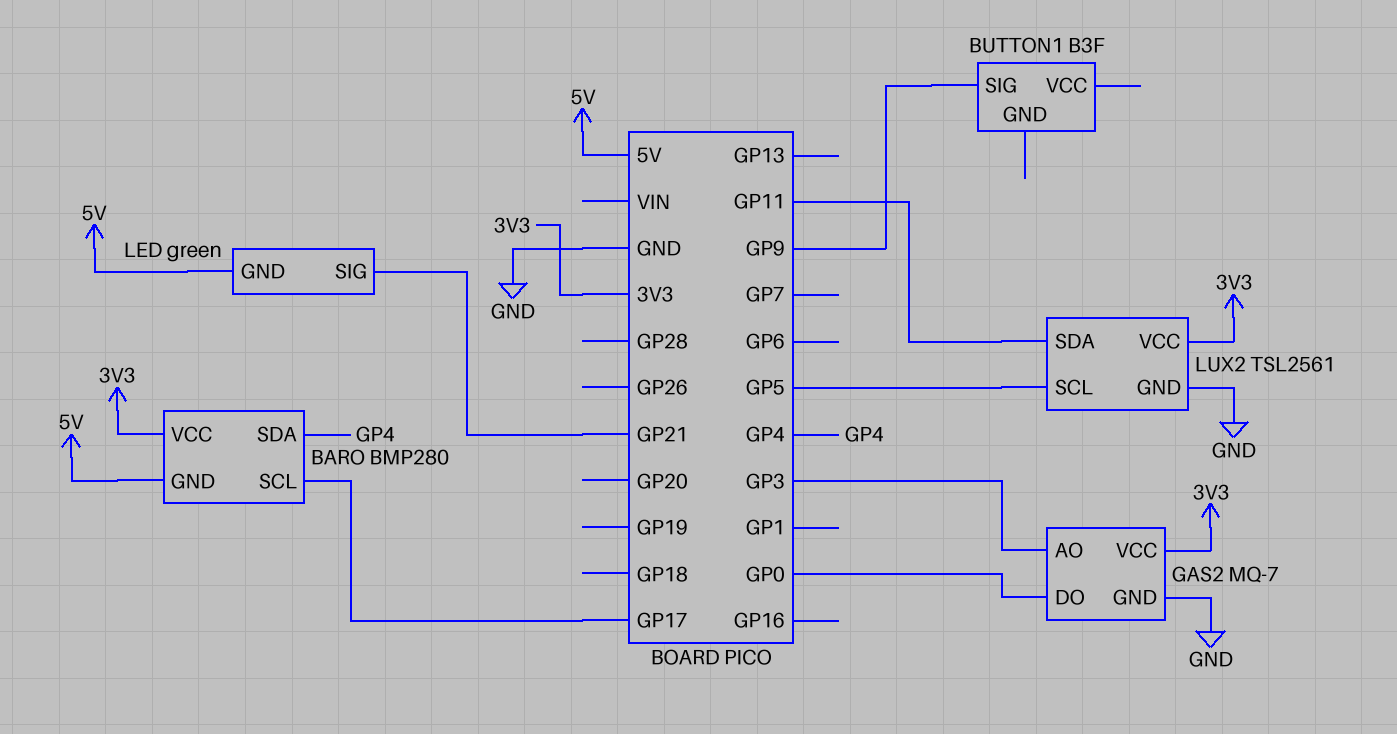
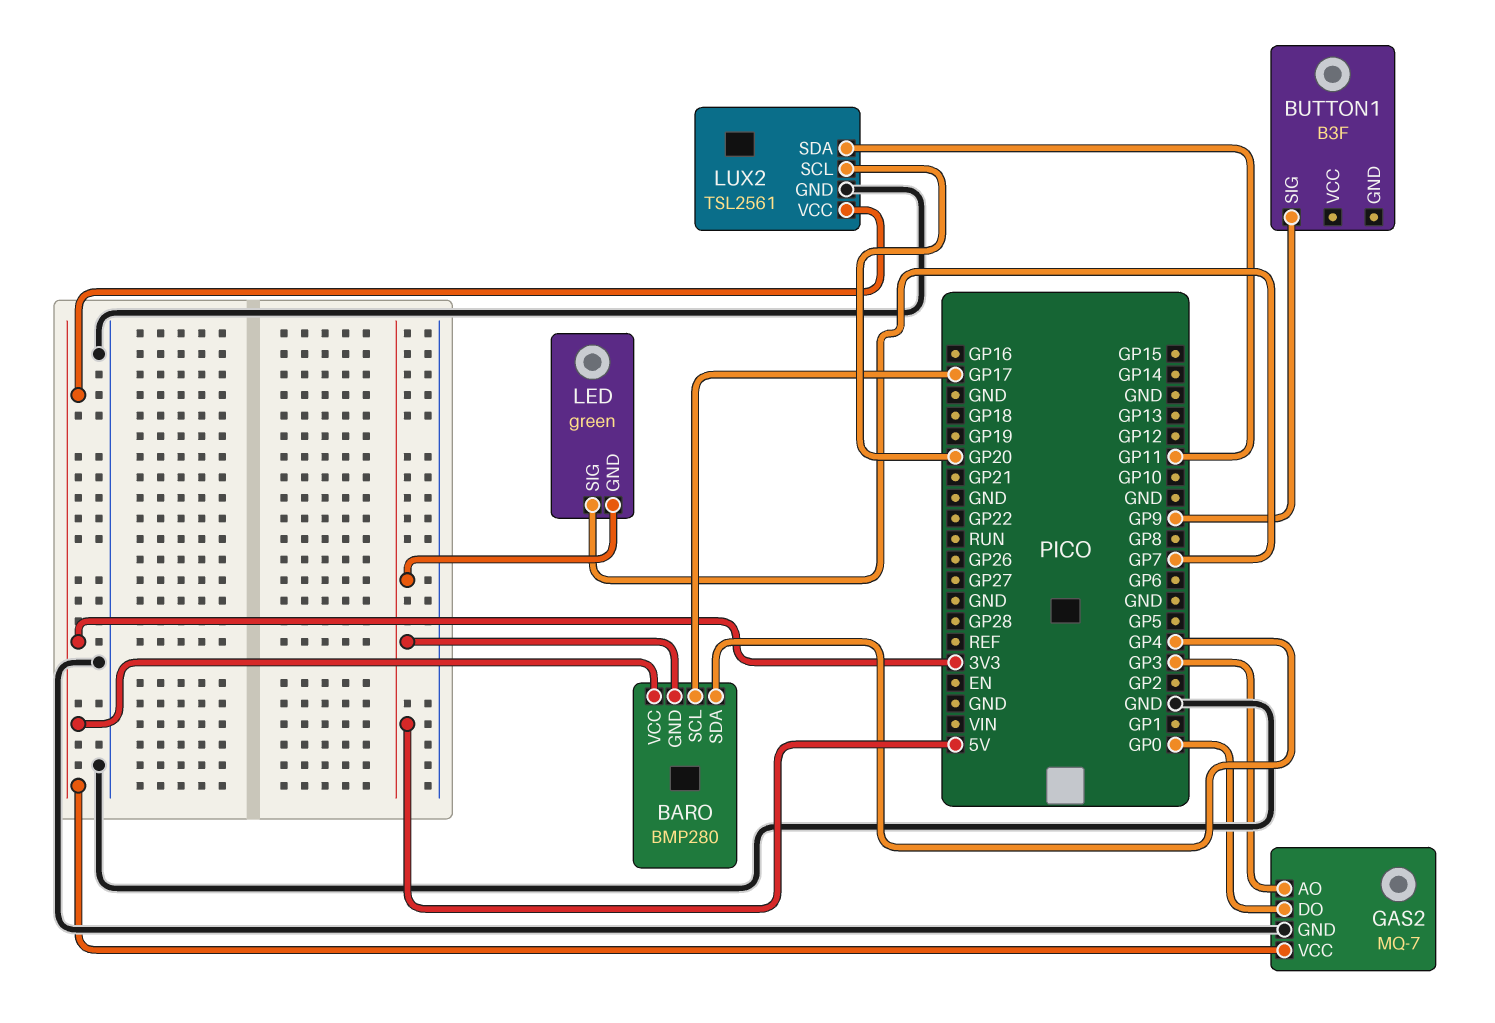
LED pin SIG: GP21 -> GP7
LUX2 pin SCL: GP5 -> GP20

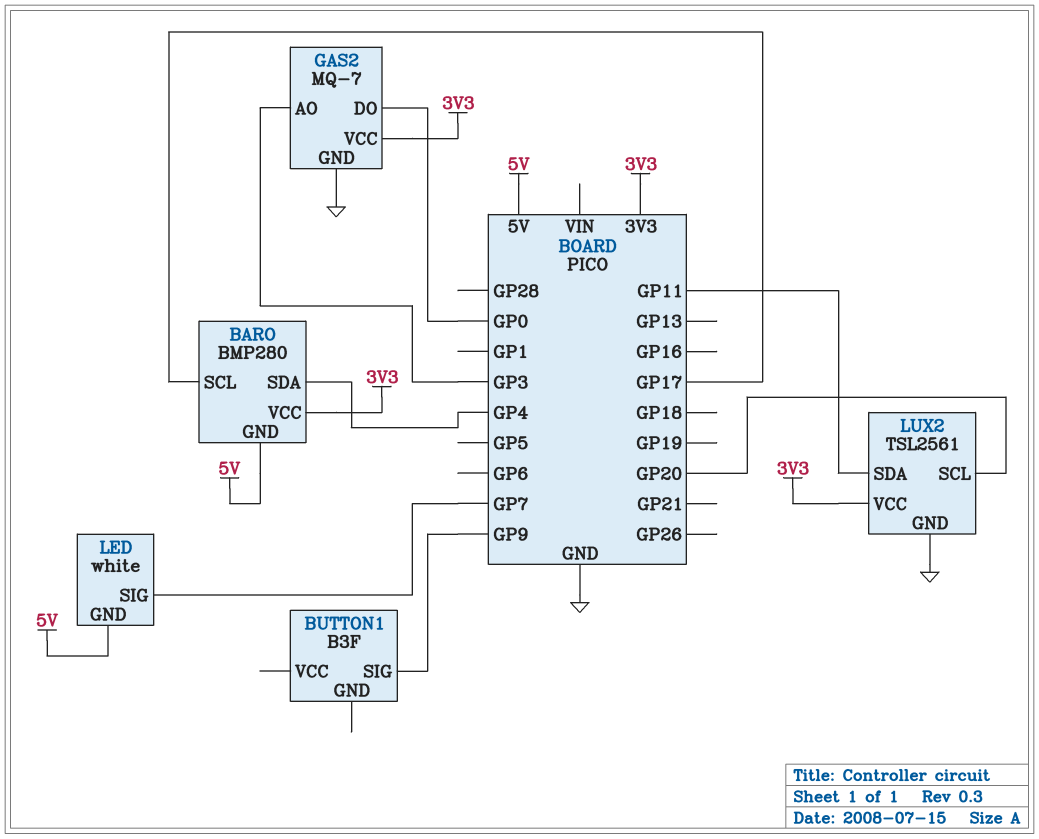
LED: green -> white

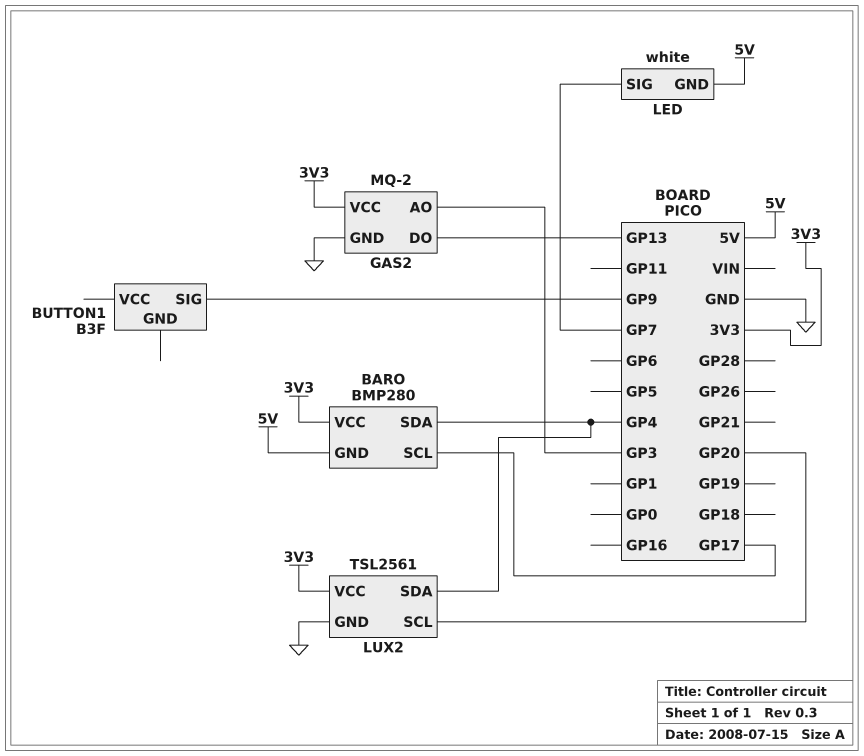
GAS2: MQ-7 -> MQ-2
GAS2 pin DO: GP0 -> GP13
LUX2 pin SDA: GP11 -> GP4

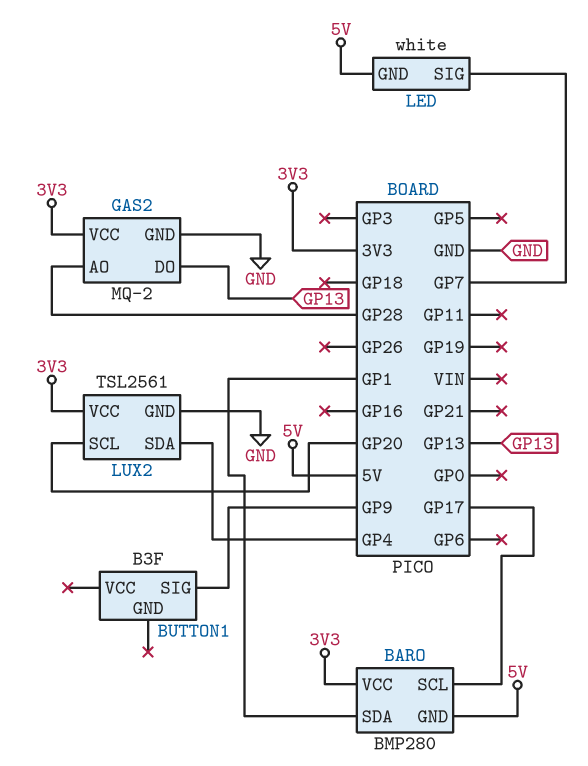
BARO pin SDA: GP4 -> GP1
GAS2 pin AO: GP3 -> GP28

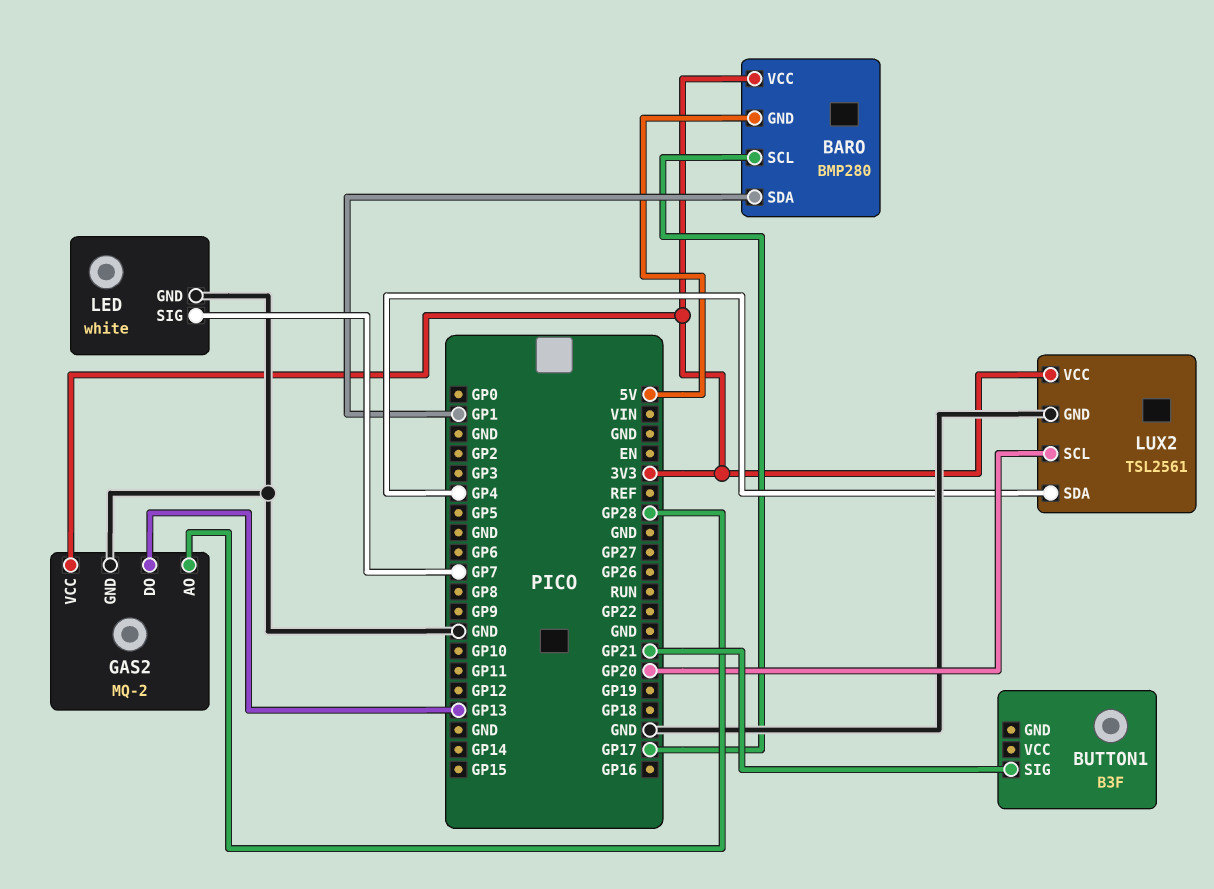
BUTTON1 pin SIG: GP9 -> GP21
LED pin GND: 5V -> GND

